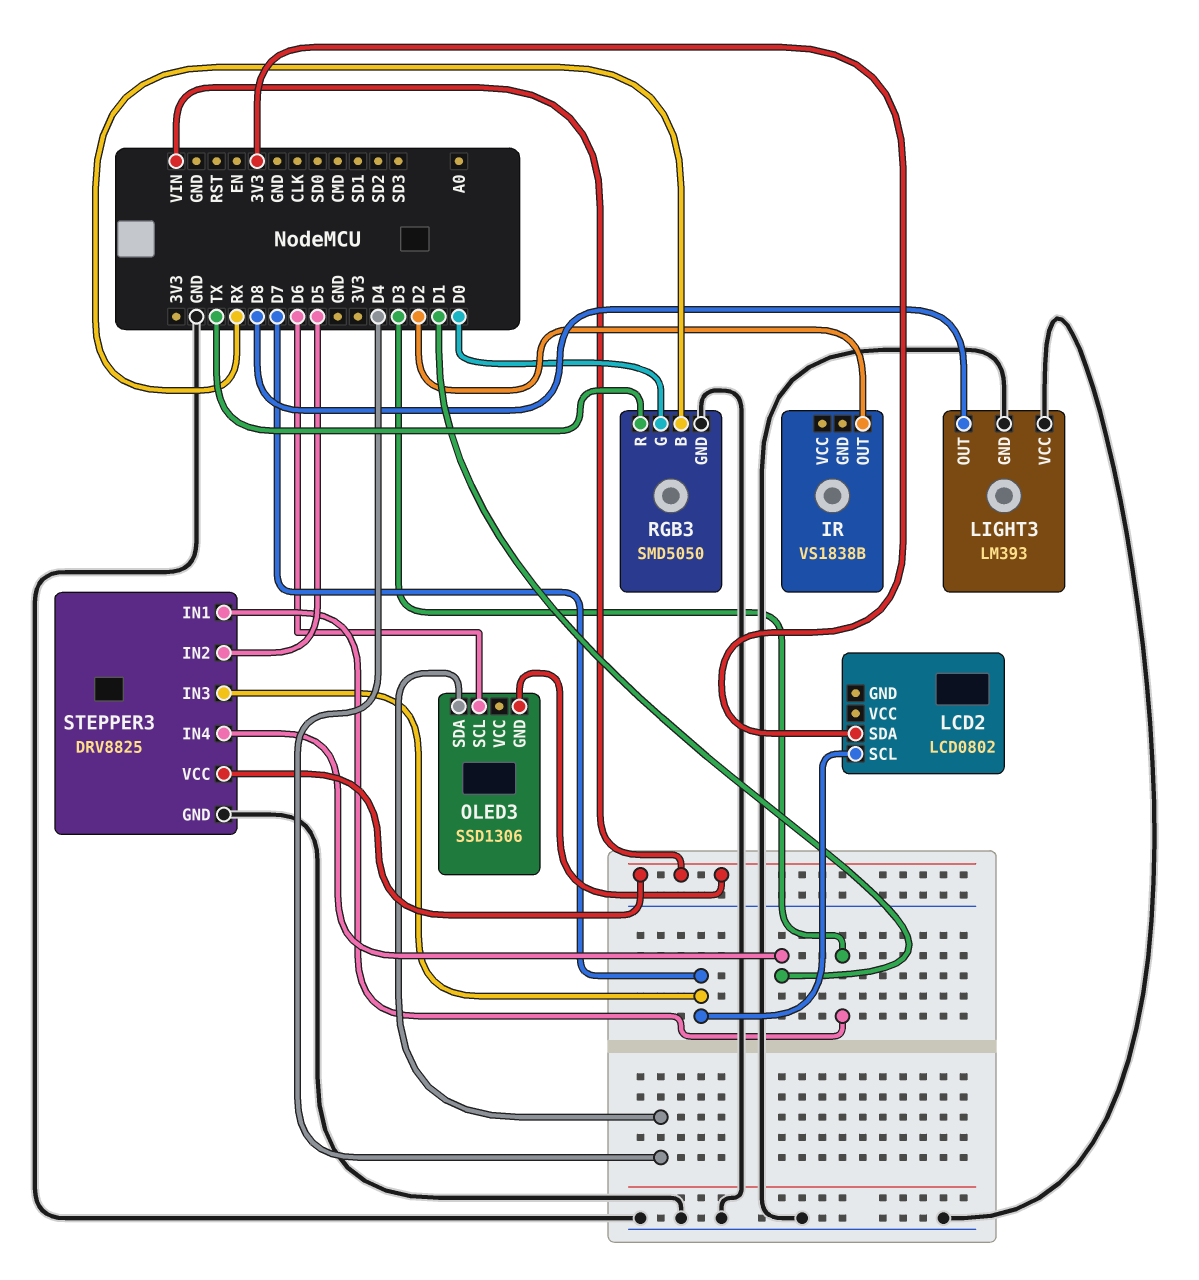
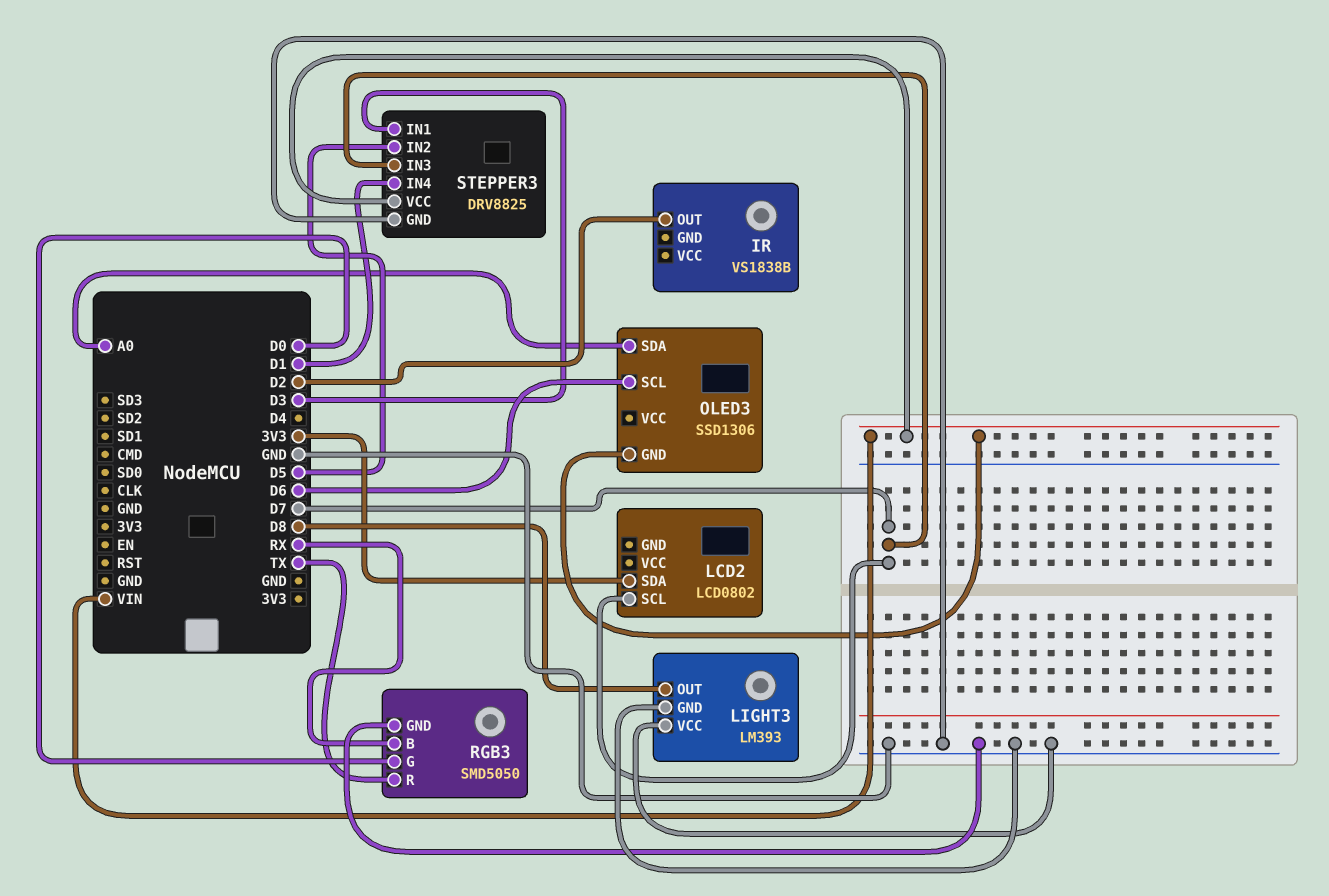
OLED3 pin SDA: D4 -> A0

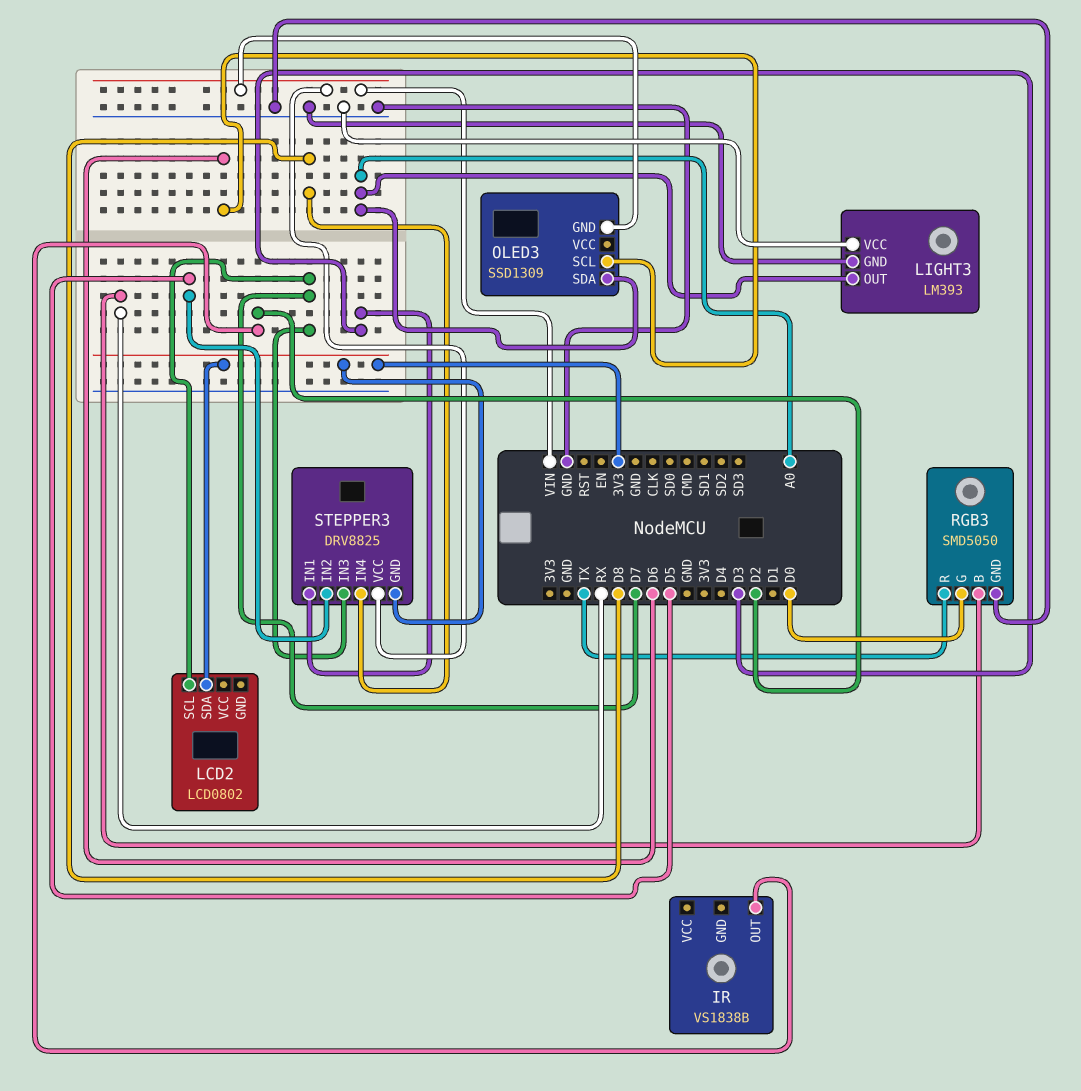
LIGHT3 pin OUT: D8 -> A0
OLED3: SSD1306 -> SSD1309
STEPPER3 pin GND: GND -> 3V3
STEPPER3 pin IN4: D1 -> D8

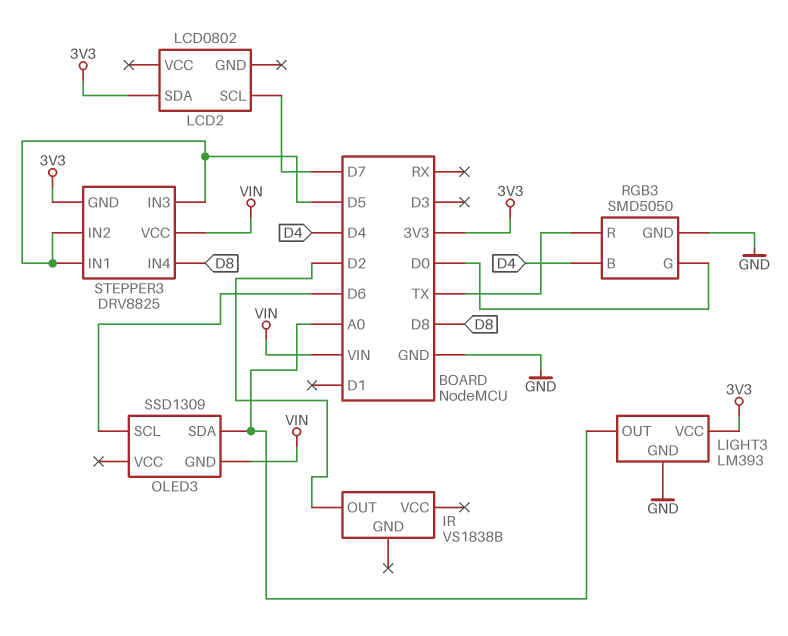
LIGHT3 pin VCC: GND -> 3V3
RGB3 pin B: RX -> D4
STEPPER3 pin IN1: D3 -> D5
STEPPER3 pin IN3: D7 -> D5

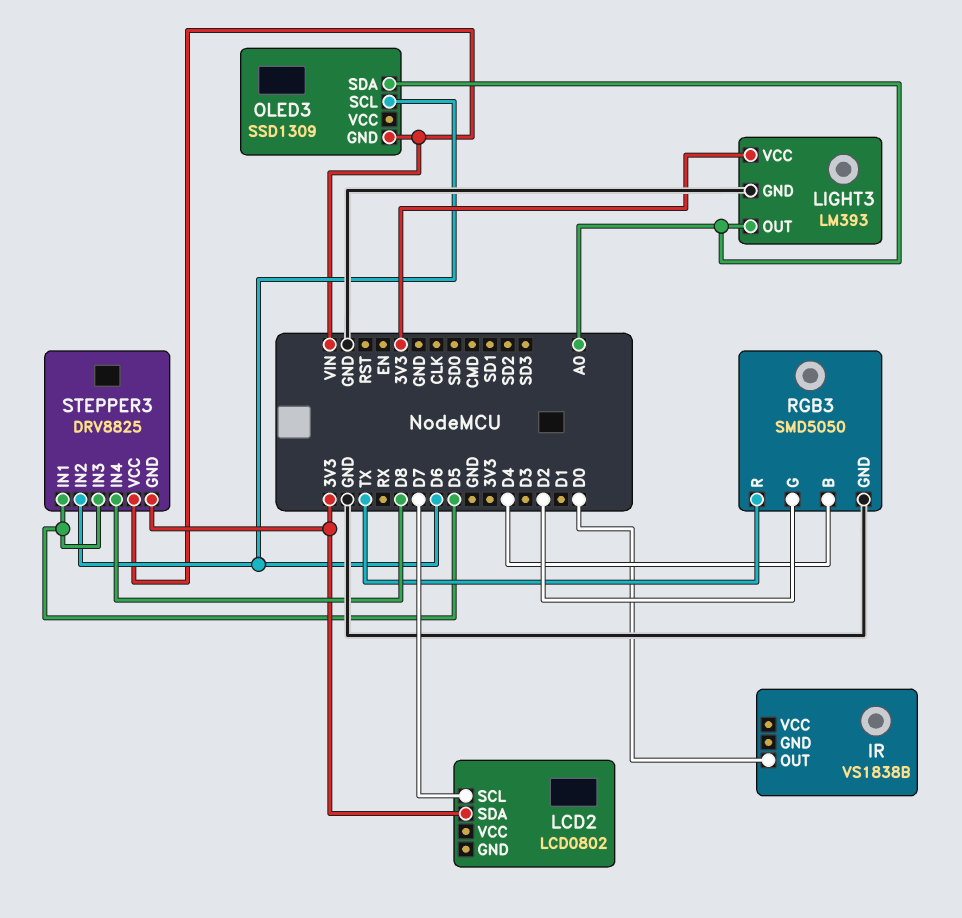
IR pin OUT: D2 -> D0
RGB3 pin G: D0 -> D2
STEPPER3 pin IN2: D5 -> D6

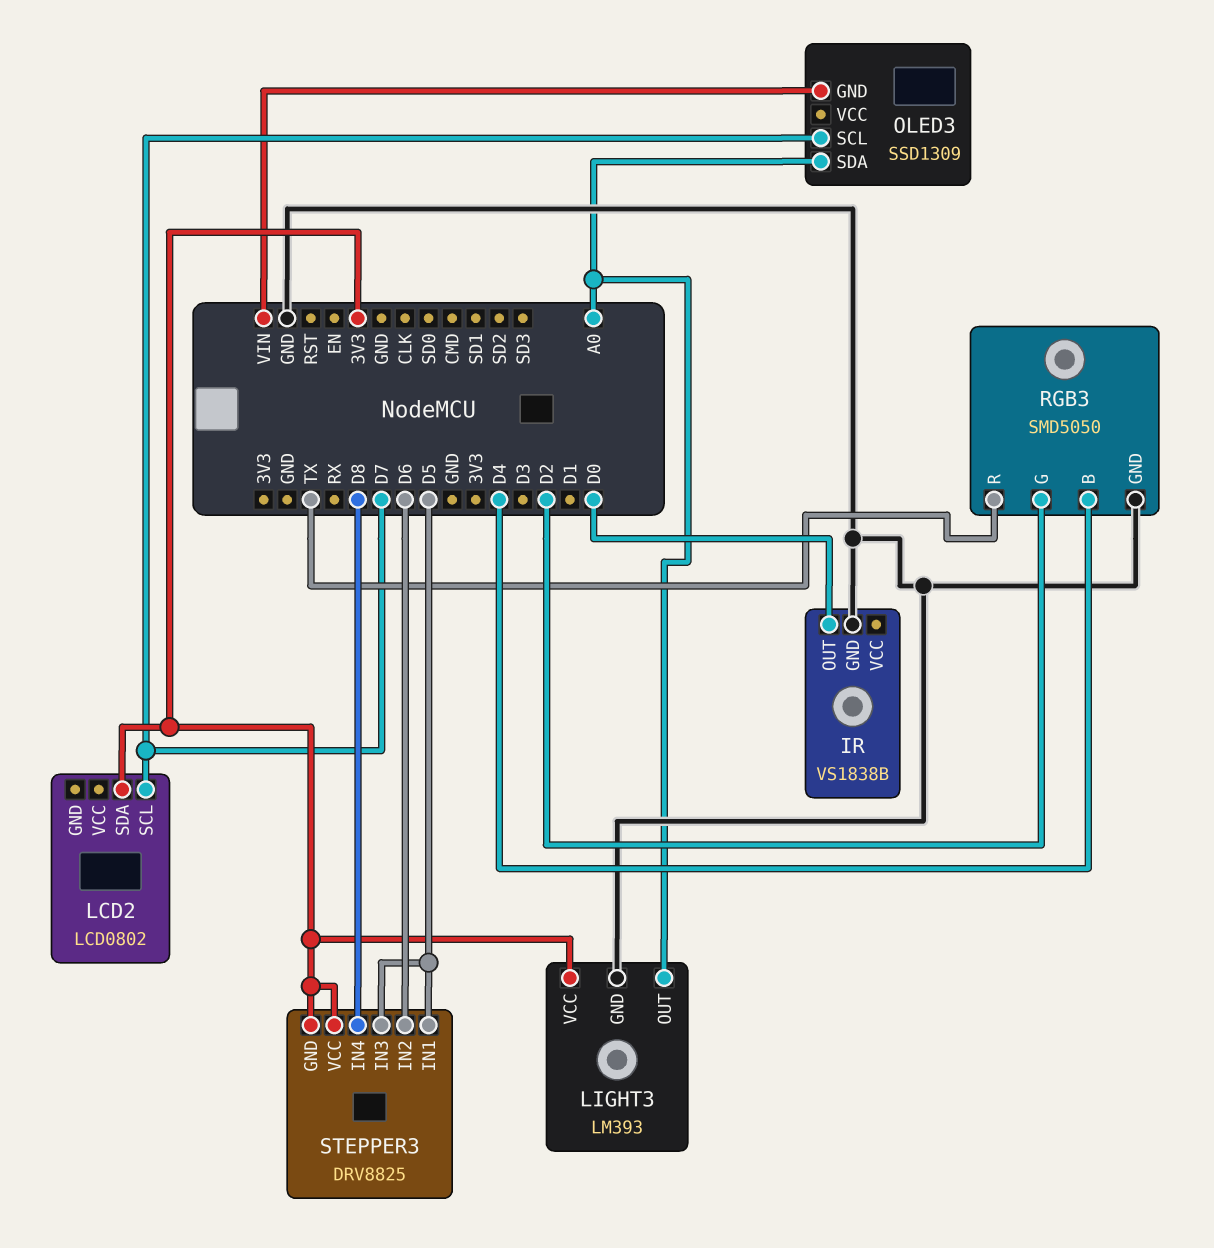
IR pin GND: none -> GND
OLED3 pin SCL: D6 -> D7
STEPPER3 pin VCC: VIN -> 3V3

